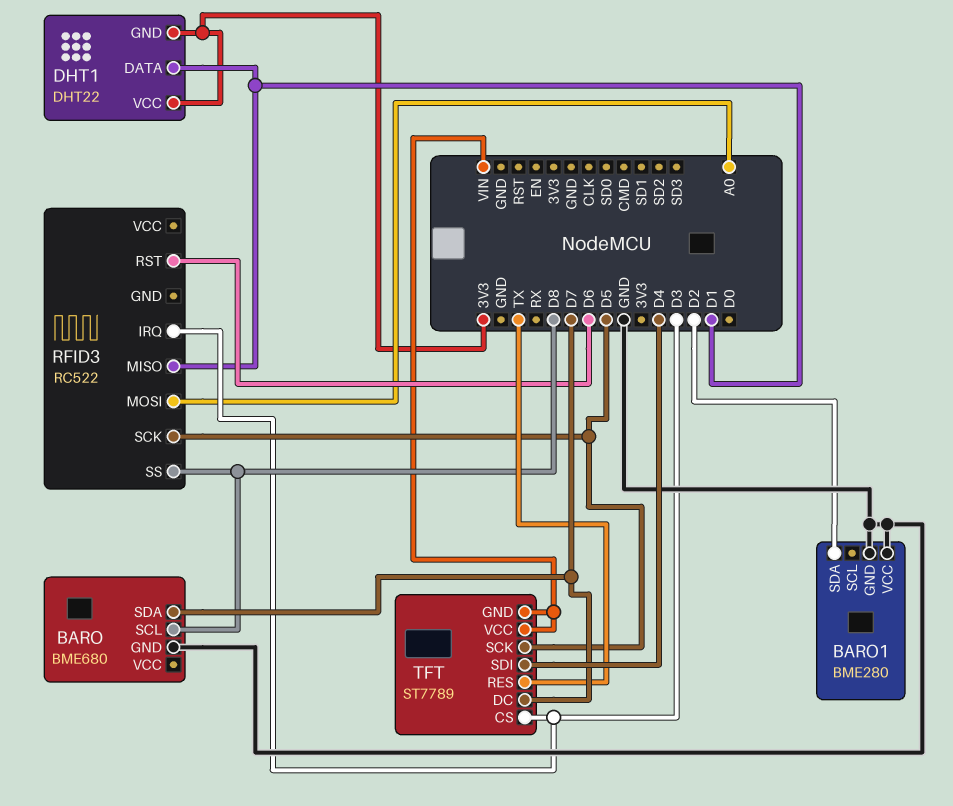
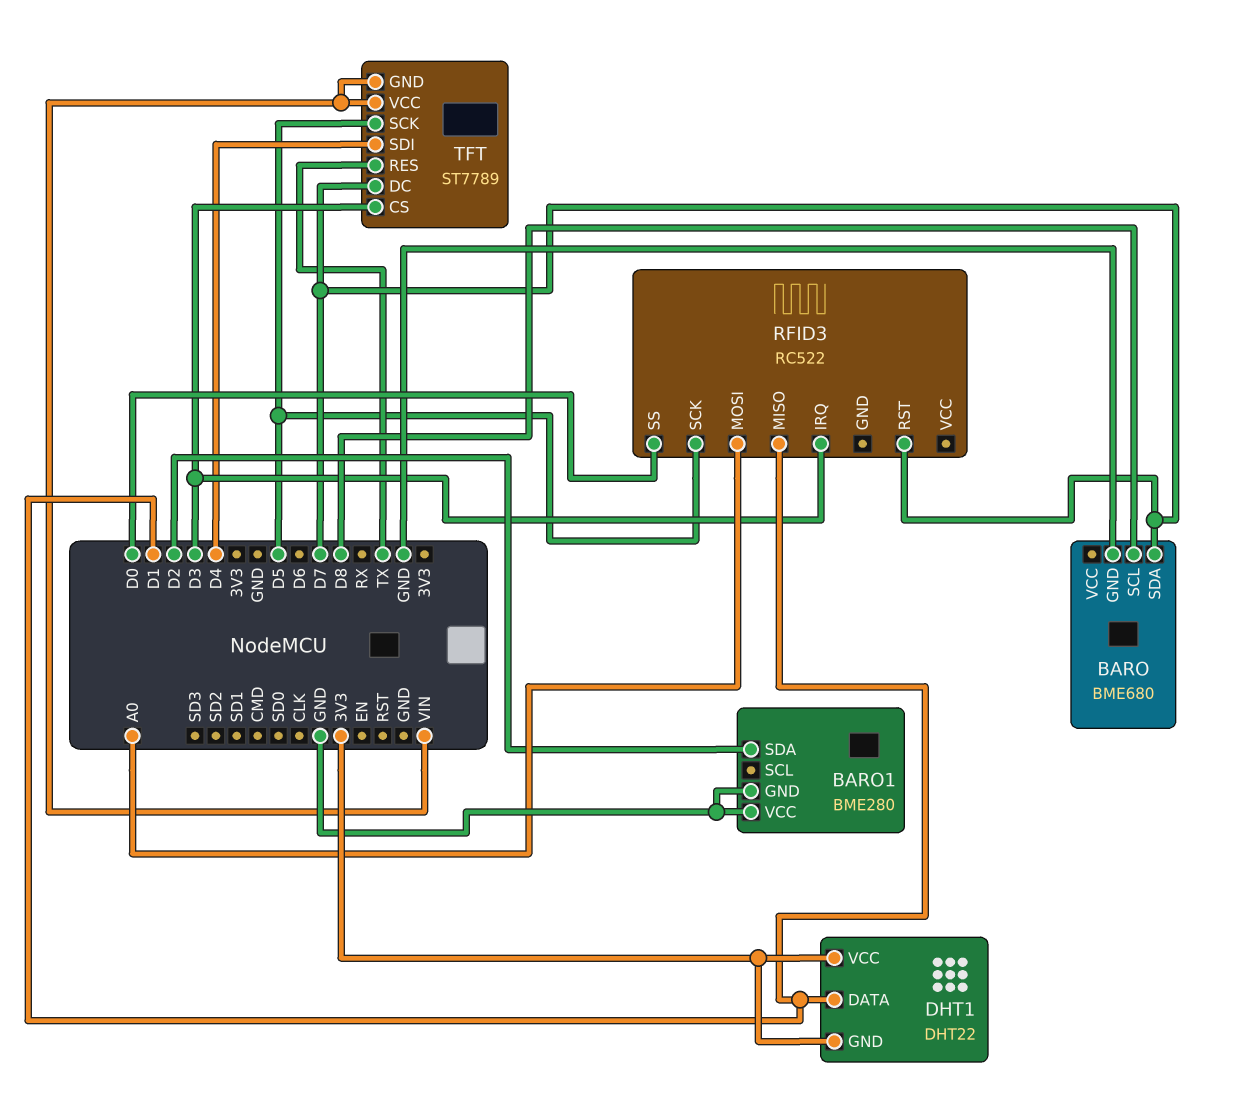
RFID3 pin RST: D6 -> D7
RFID3 pin SS: D8 -> D0

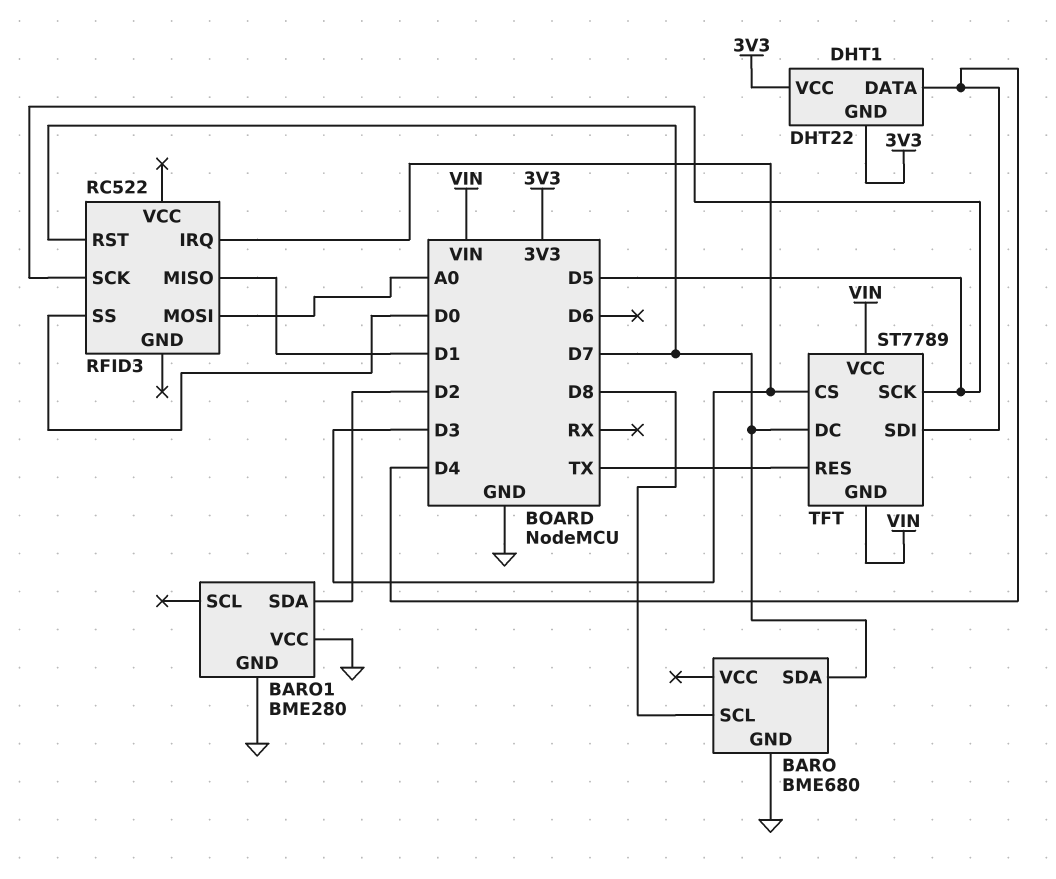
DHT1 pin DATA: D1 -> D4

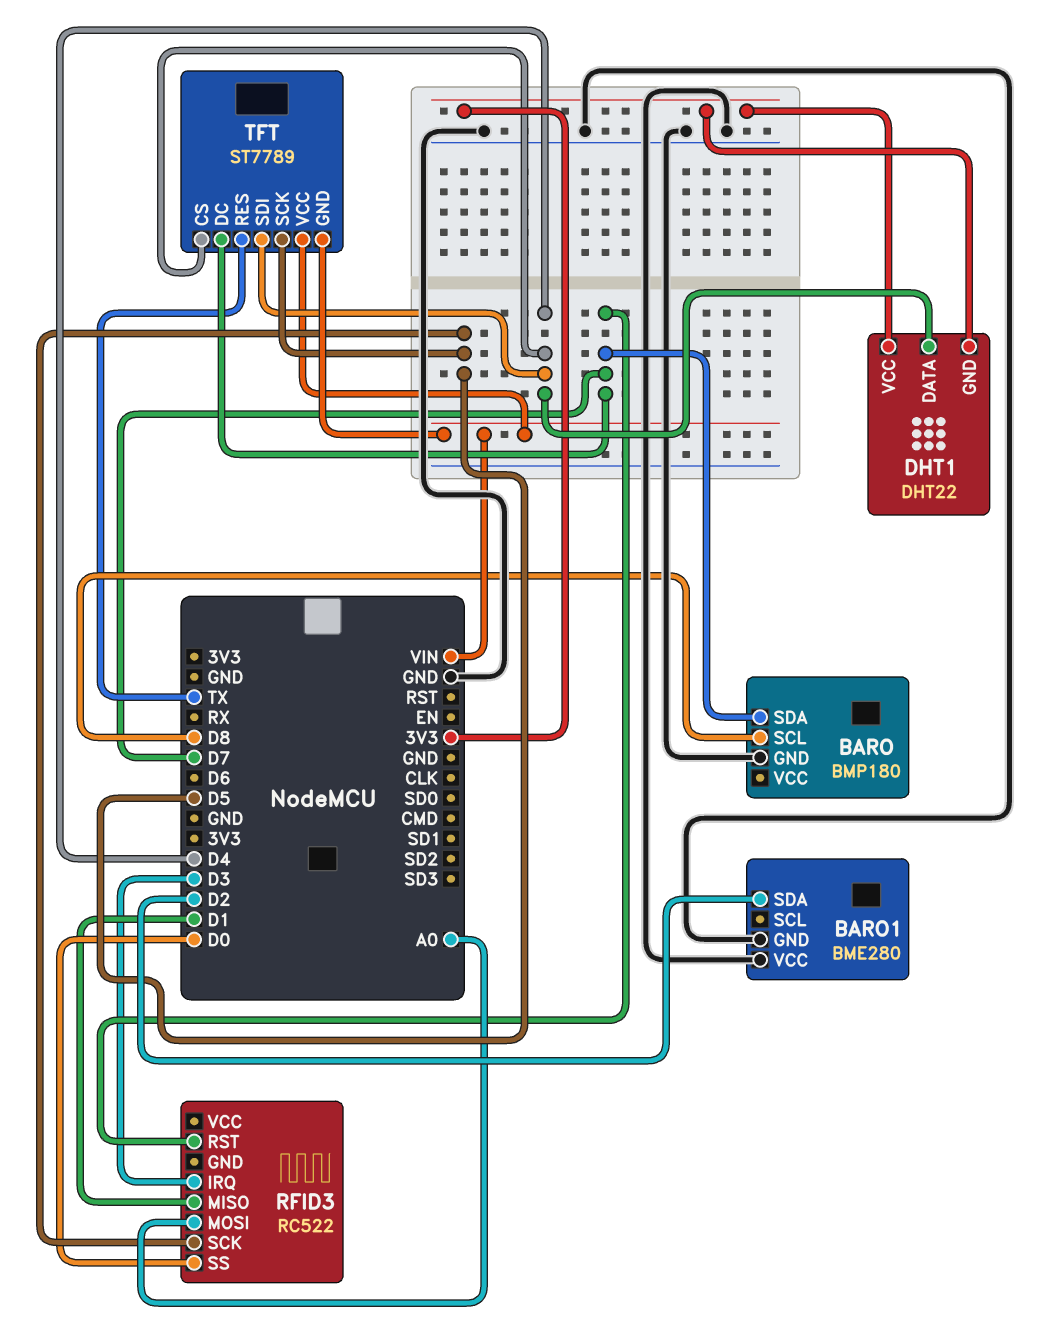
BARO: BME680 -> BMP180
TFT pin CS: D3 -> D4

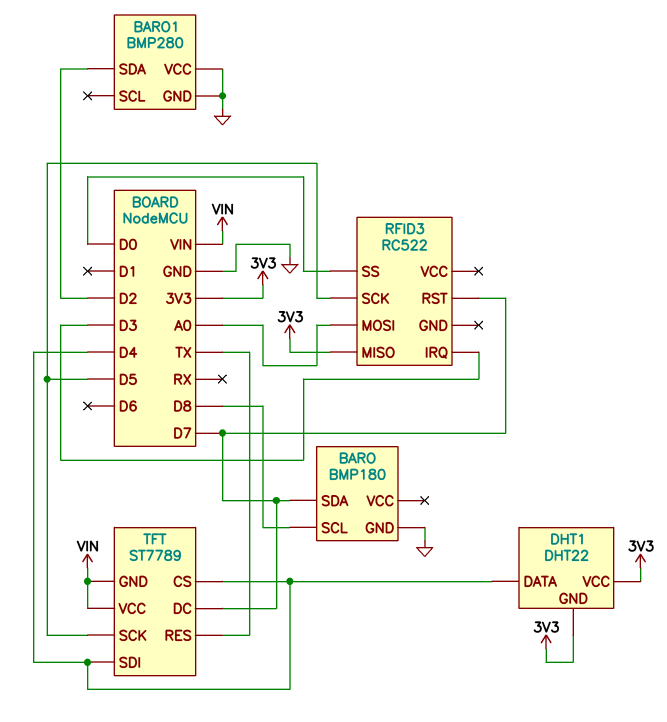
BARO1: BME280 -> BMP280
RFID3 pin MISO: D1 -> 3V3

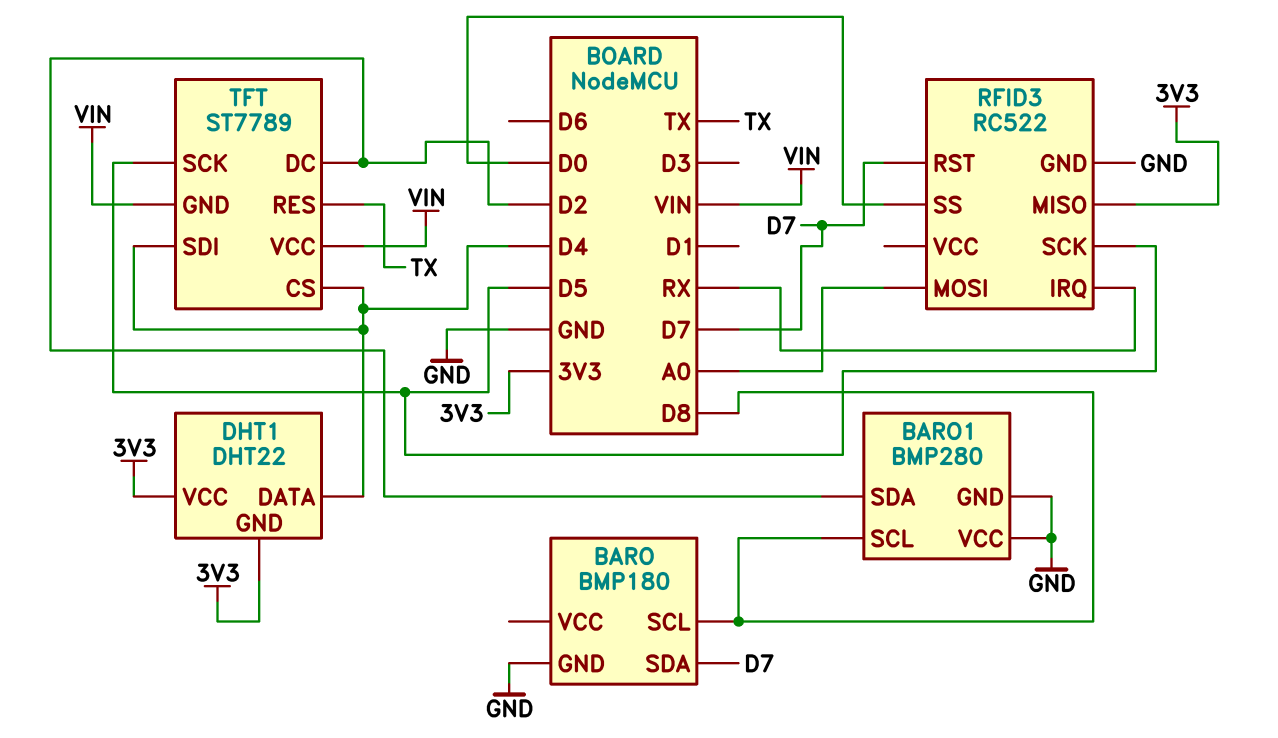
BARO1 pin SCL: none -> D8
RFID3 pin GND: none -> GND
RFID3 pin IRQ: D3 -> RX
TFT pin DC: D7 -> D2

